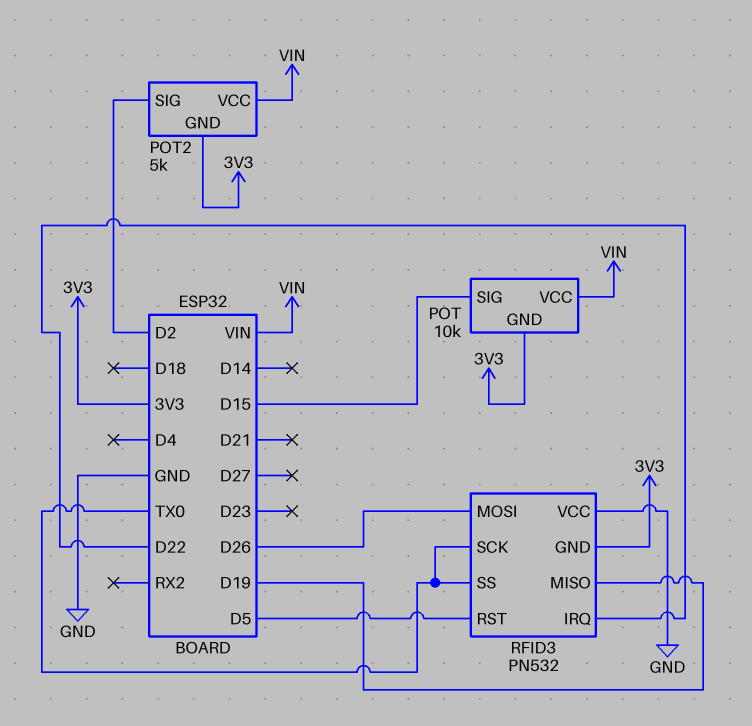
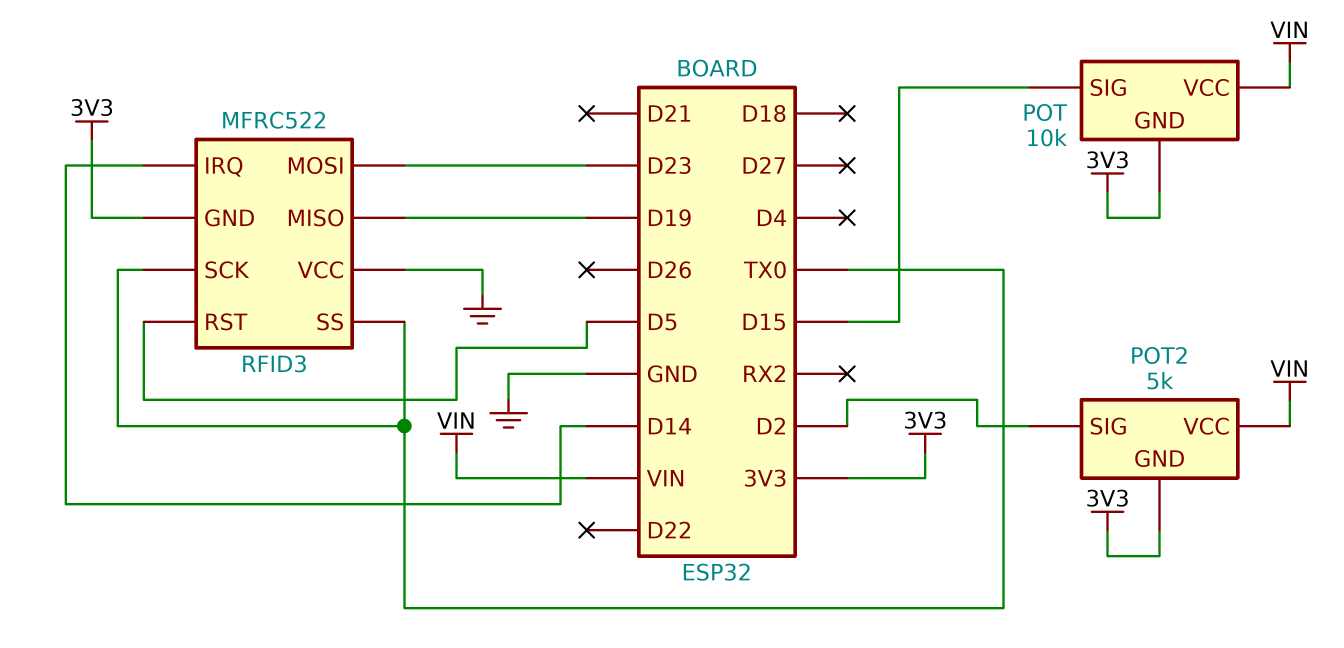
RFID3: PN532 -> MFRC522
RFID3 pin IRQ: D22 -> D14
RFID3 pin MOSI: D26 -> D23

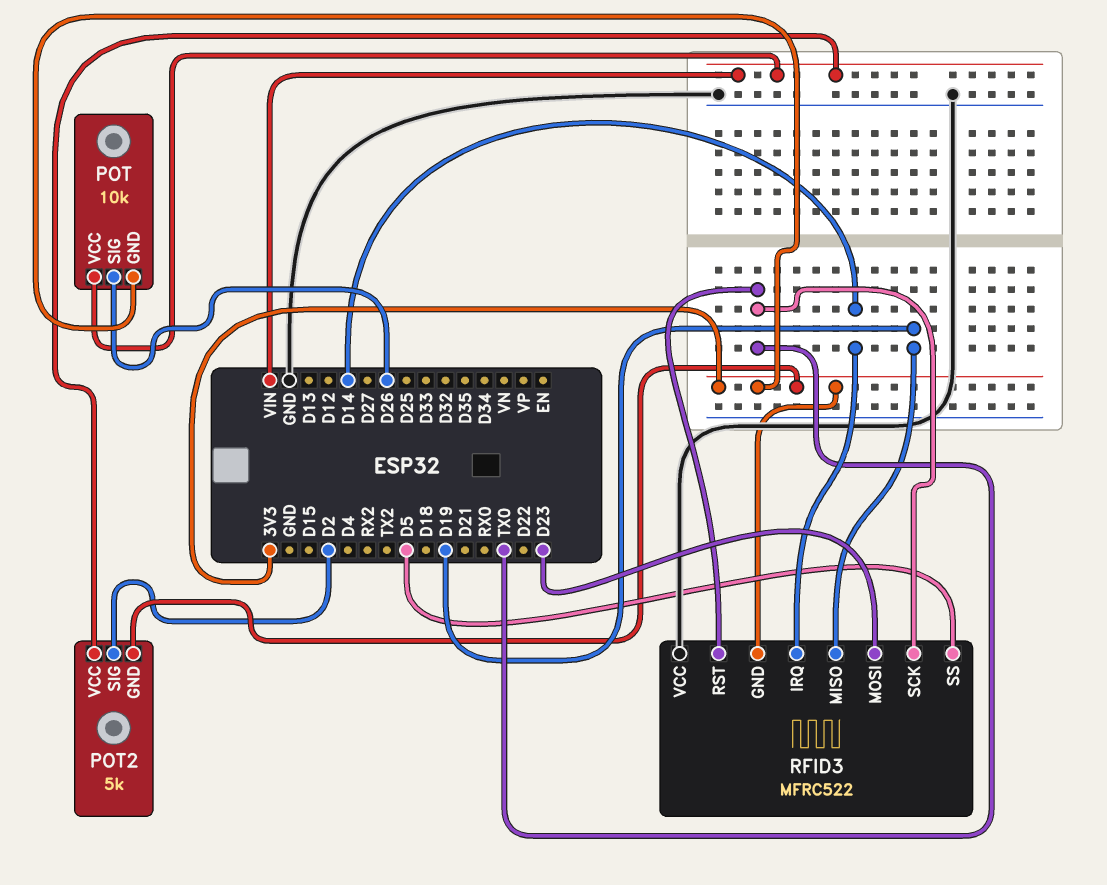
POT pin SIG: D15 -> D26
RFID3 pin RST: D5 -> TX0
RFID3 pin SS: TX0 -> D5

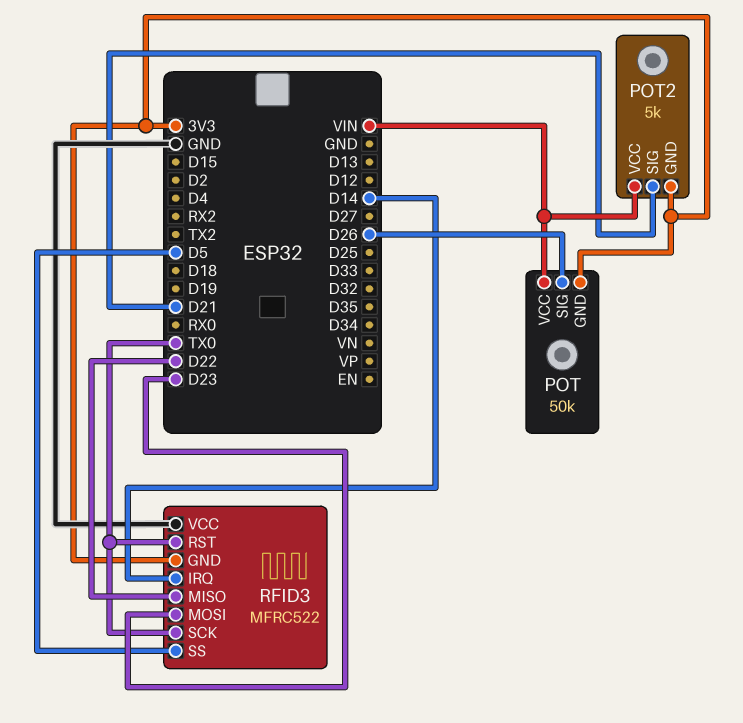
POT: 10k -> 50k
POT2 pin SIG: D2 -> D21
RFID3 pin MISO: D19 -> D22

